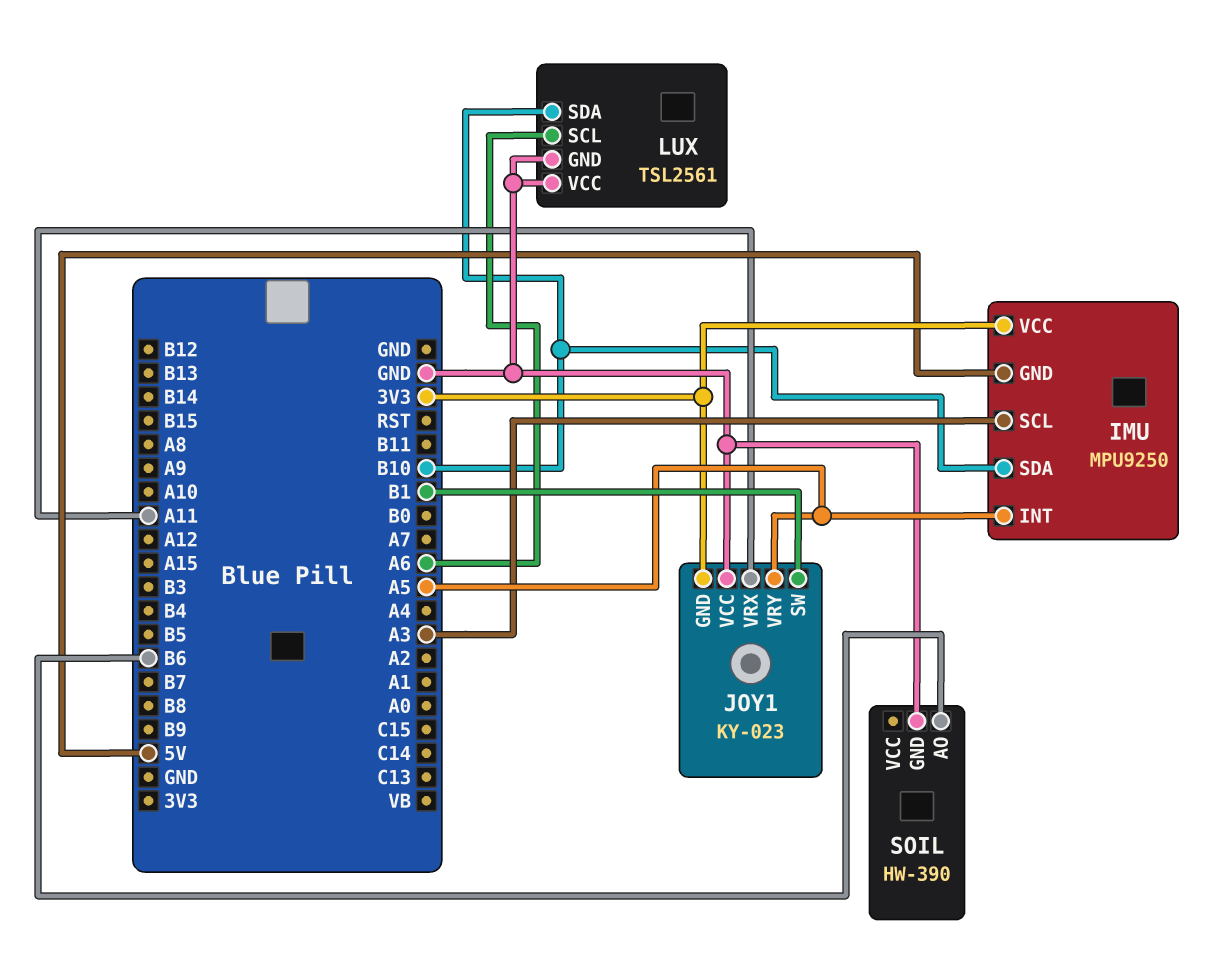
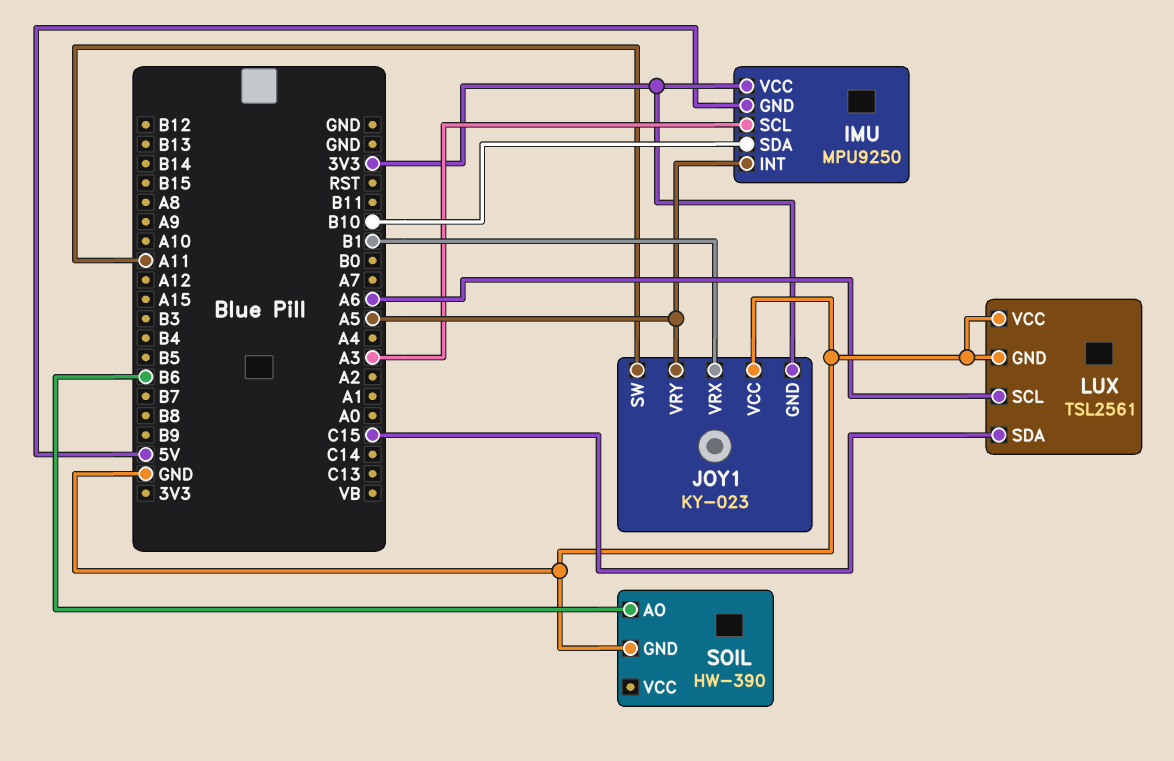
JOY1 pin SW: B1 -> A11
JOY1 pin VRX: A11 -> B1
LUX pin SDA: B10 -> C15

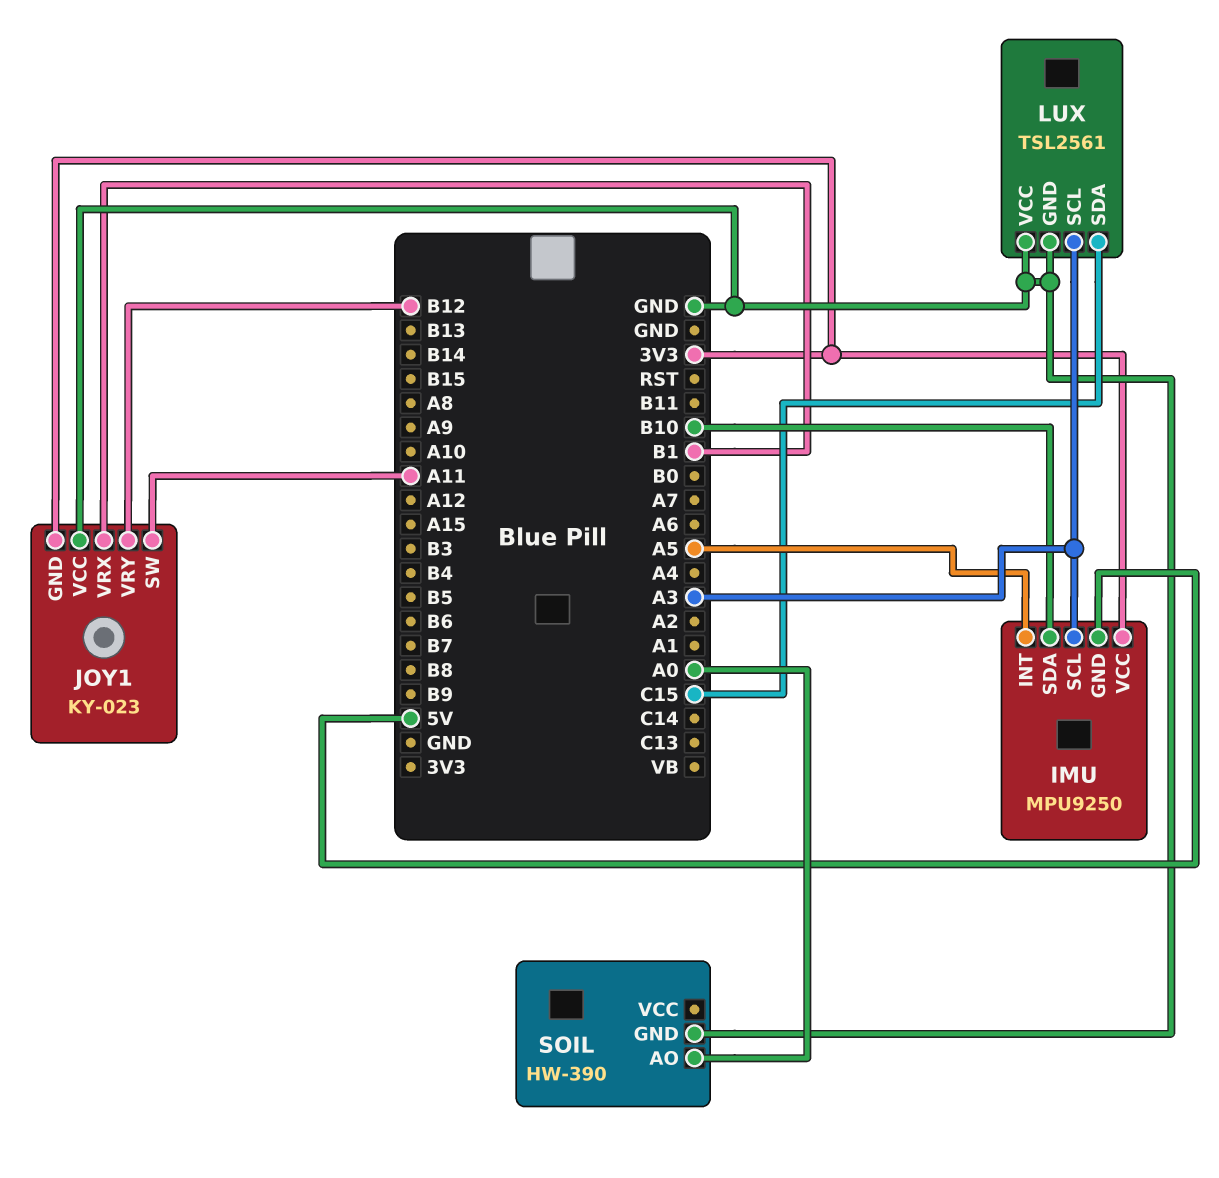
JOY1 pin VRY: A5 -> B12
LUX pin SCL: A6 -> A3
SOIL pin AO: B6 -> A0

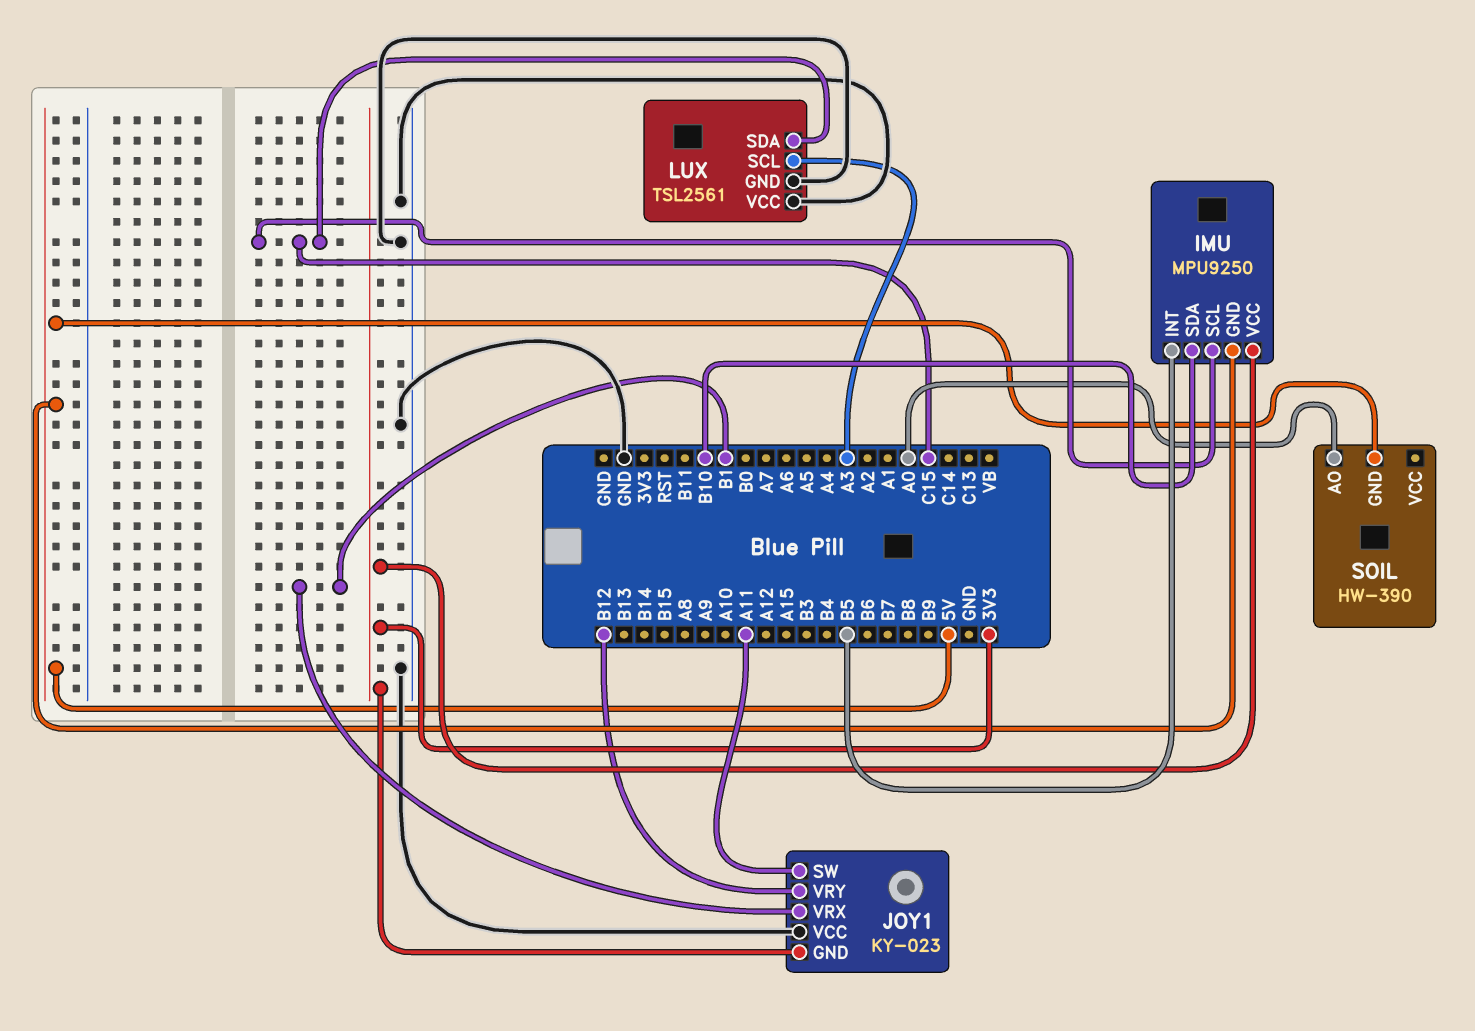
IMU pin INT: A5 -> B5
IMU pin SCL: A3 -> C15
SOIL pin GND: GND -> 5V

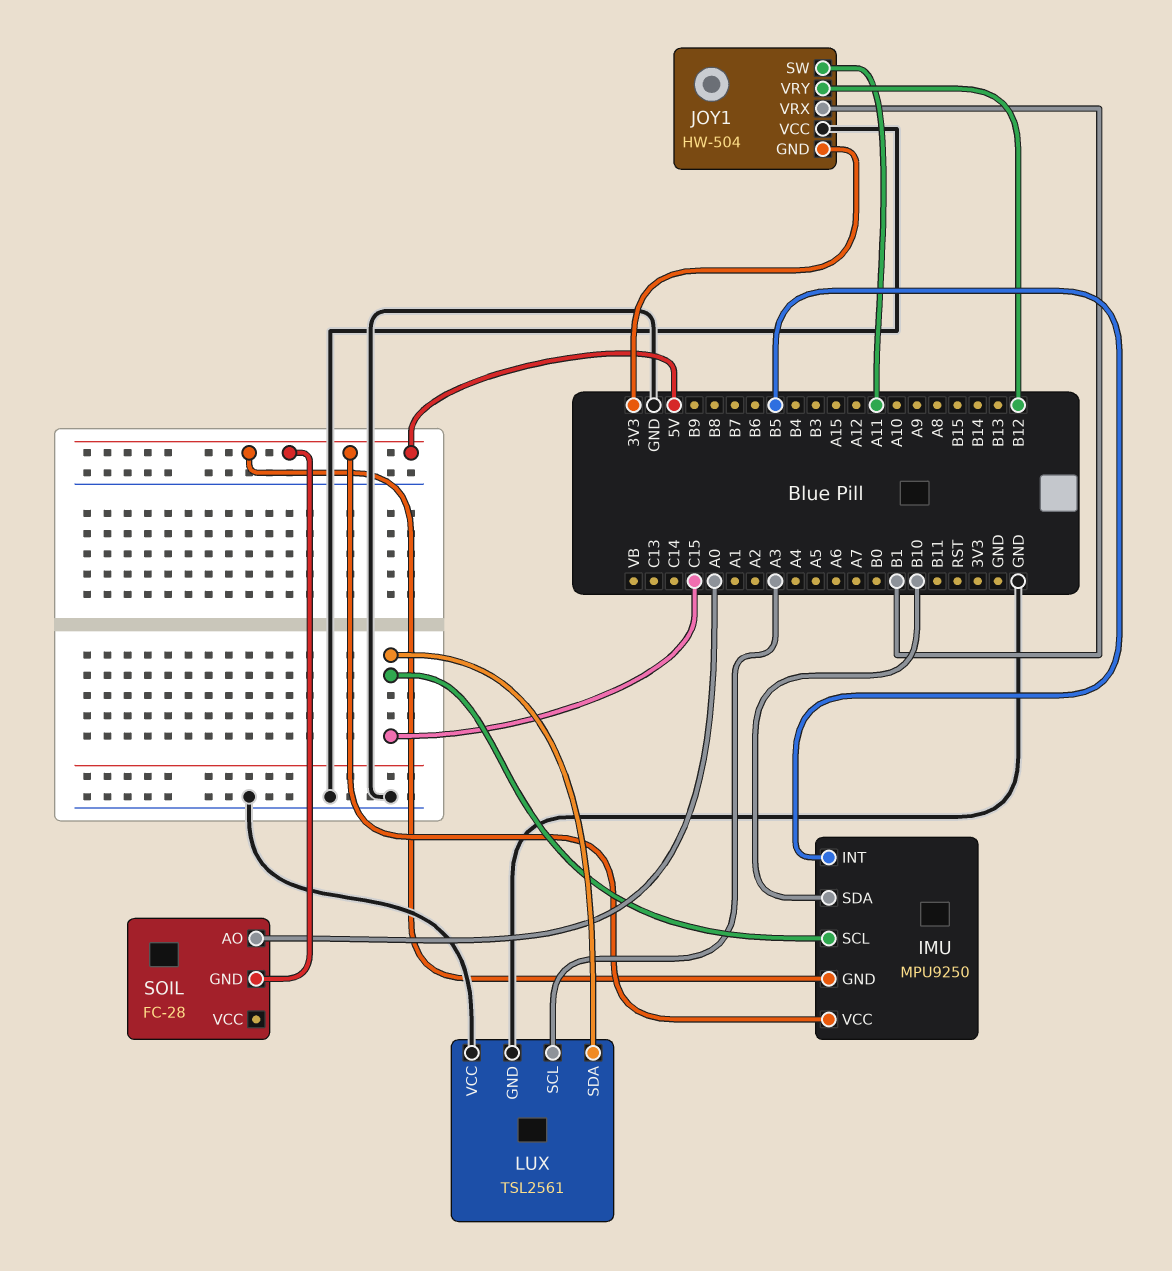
IMU pin VCC: 3V3 -> 5V
JOY1: KY-023 -> HW-504
SOIL: HW-390 -> FC-28

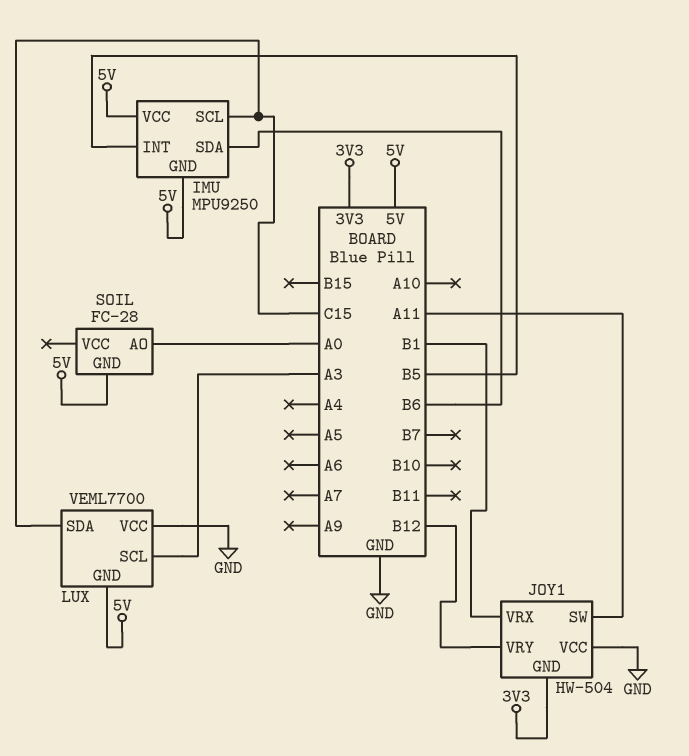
IMU pin SDA: B10 -> B6
LUX: TSL2561 -> VEML7700
LUX pin GND: GND -> 5V

